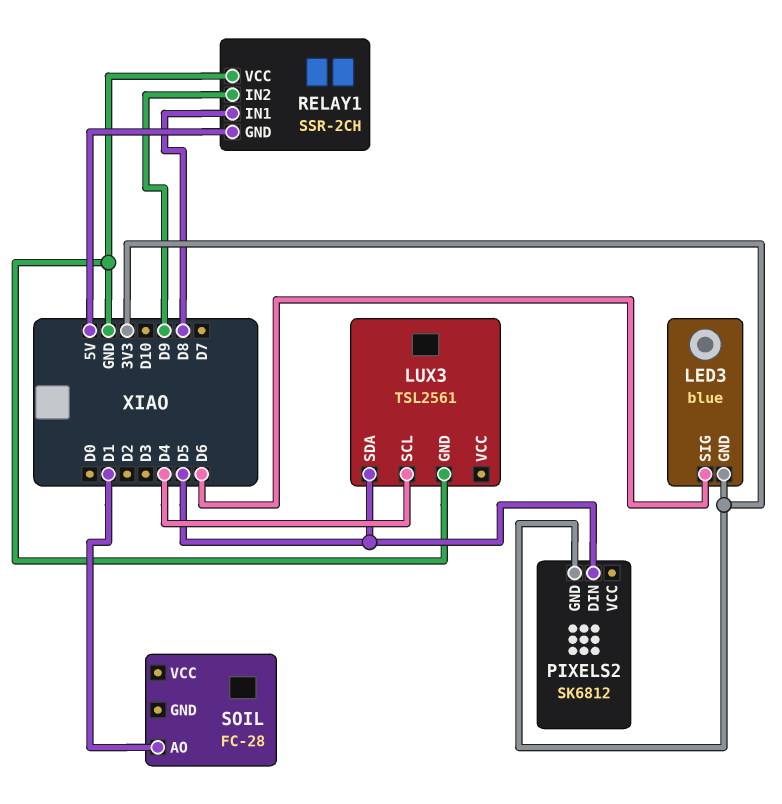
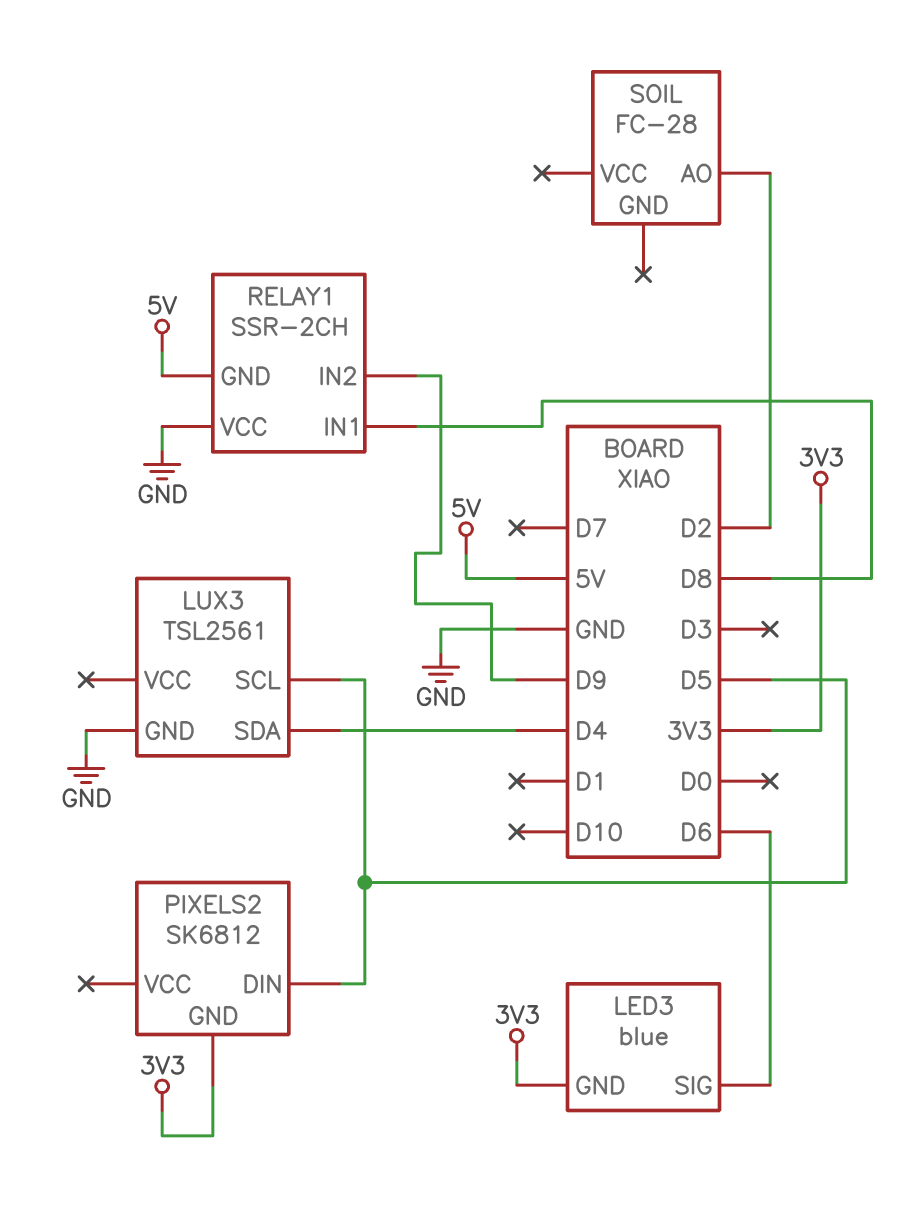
LUX3 pin SCL: D4 -> D5
LUX3 pin SDA: D5 -> D4
SOIL pin AO: D1 -> D2

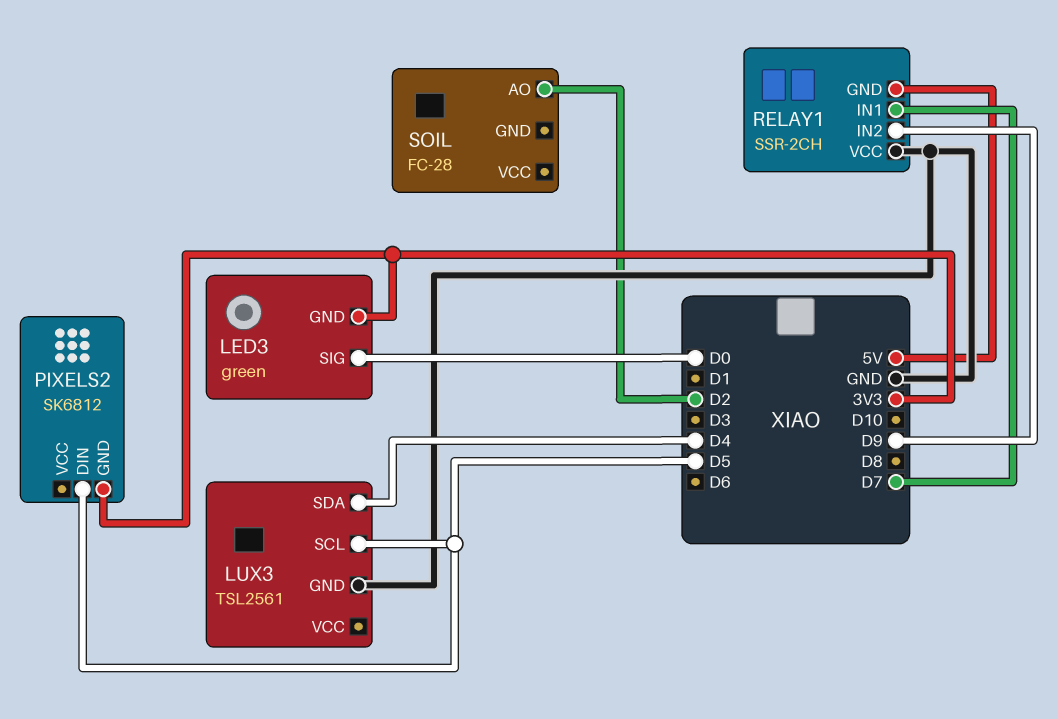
LED3: blue -> green
LED3 pin SIG: D6 -> D0
RELAY1 pin IN1: D8 -> D7

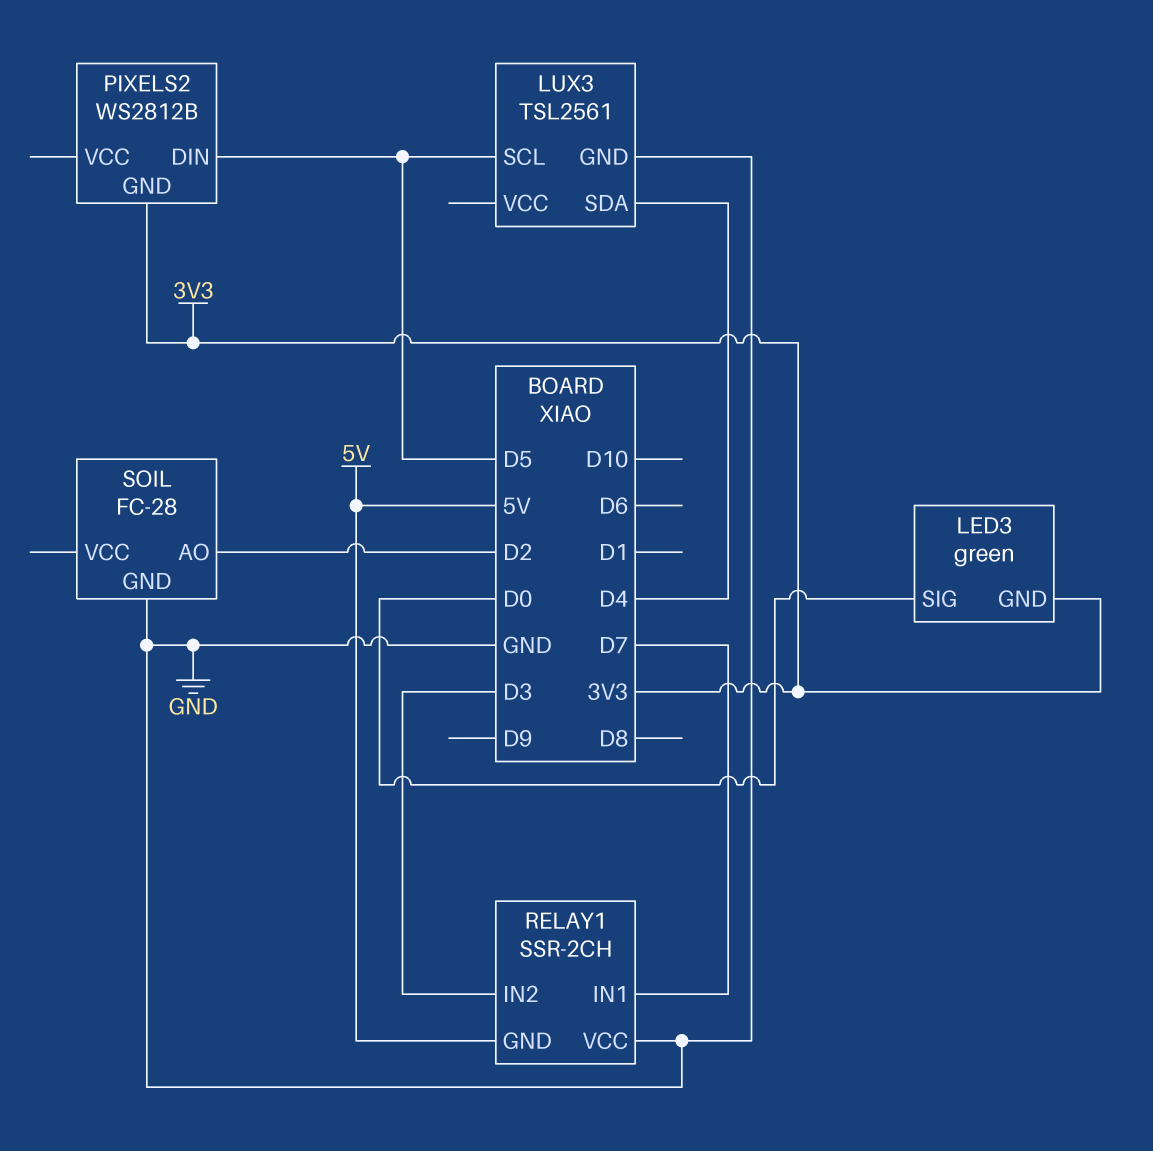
PIXELS2: SK6812 -> WS2812B
RELAY1 pin IN2: D9 -> D3
SOIL pin GND: none -> GND

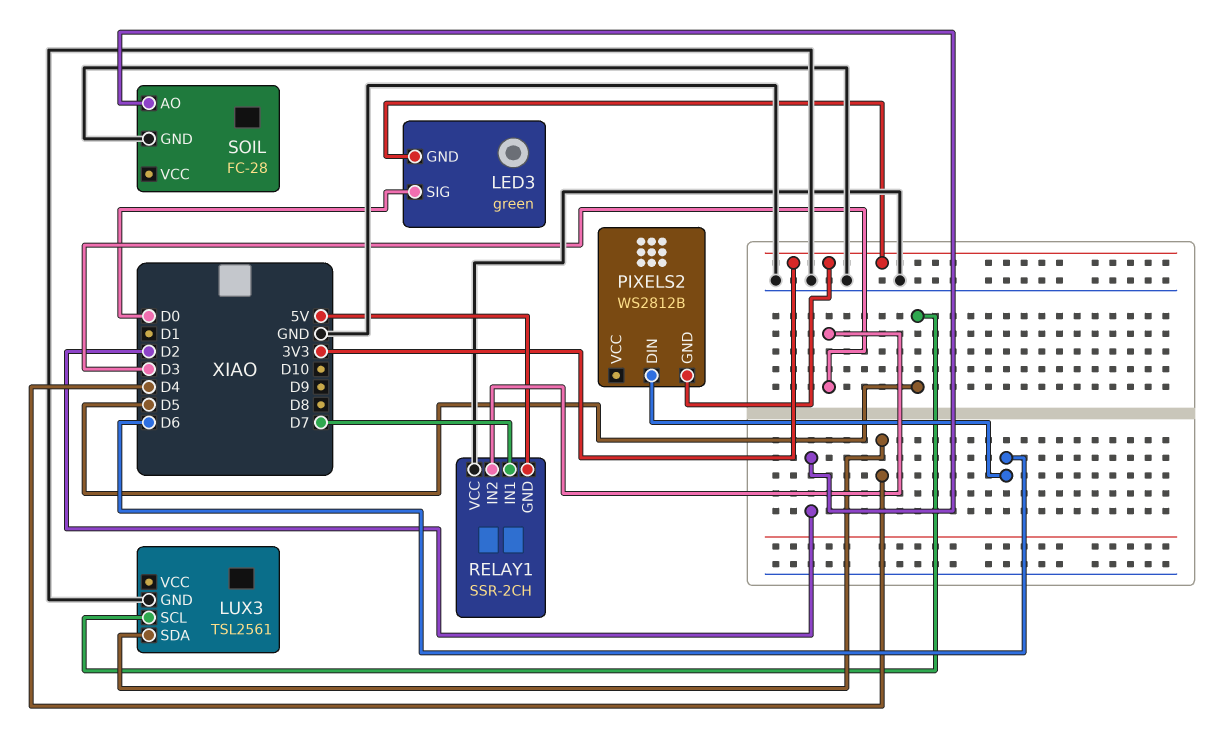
PIXELS2 pin DIN: D5 -> D6

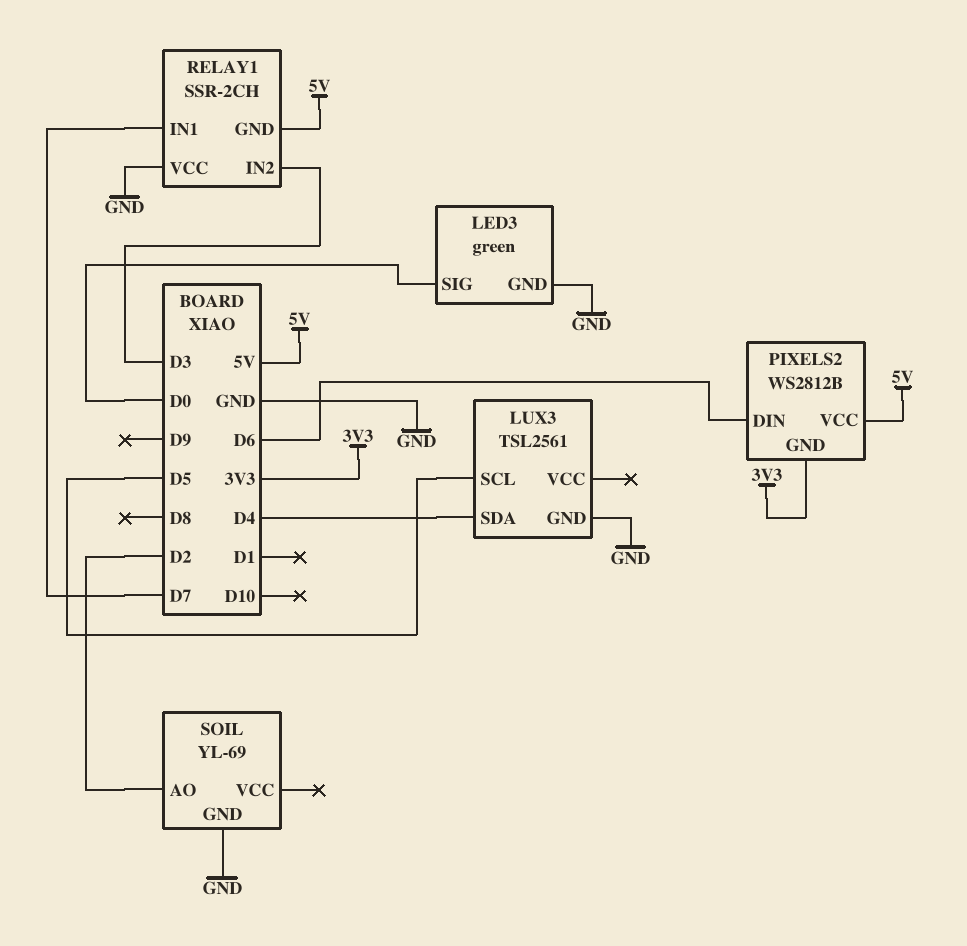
LED3 pin GND: 3V3 -> GND
PIXELS2 pin VCC: none -> 5V
SOIL: FC-28 -> YL-69

